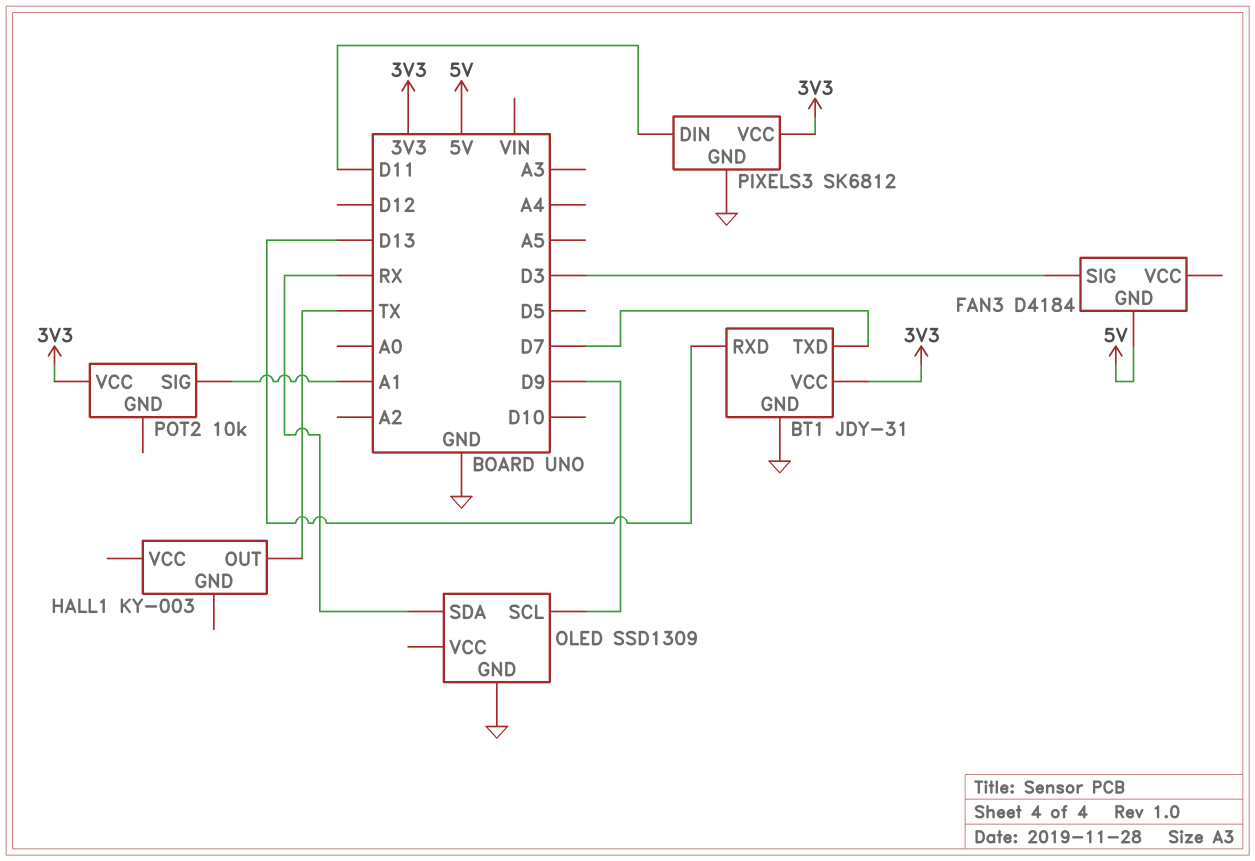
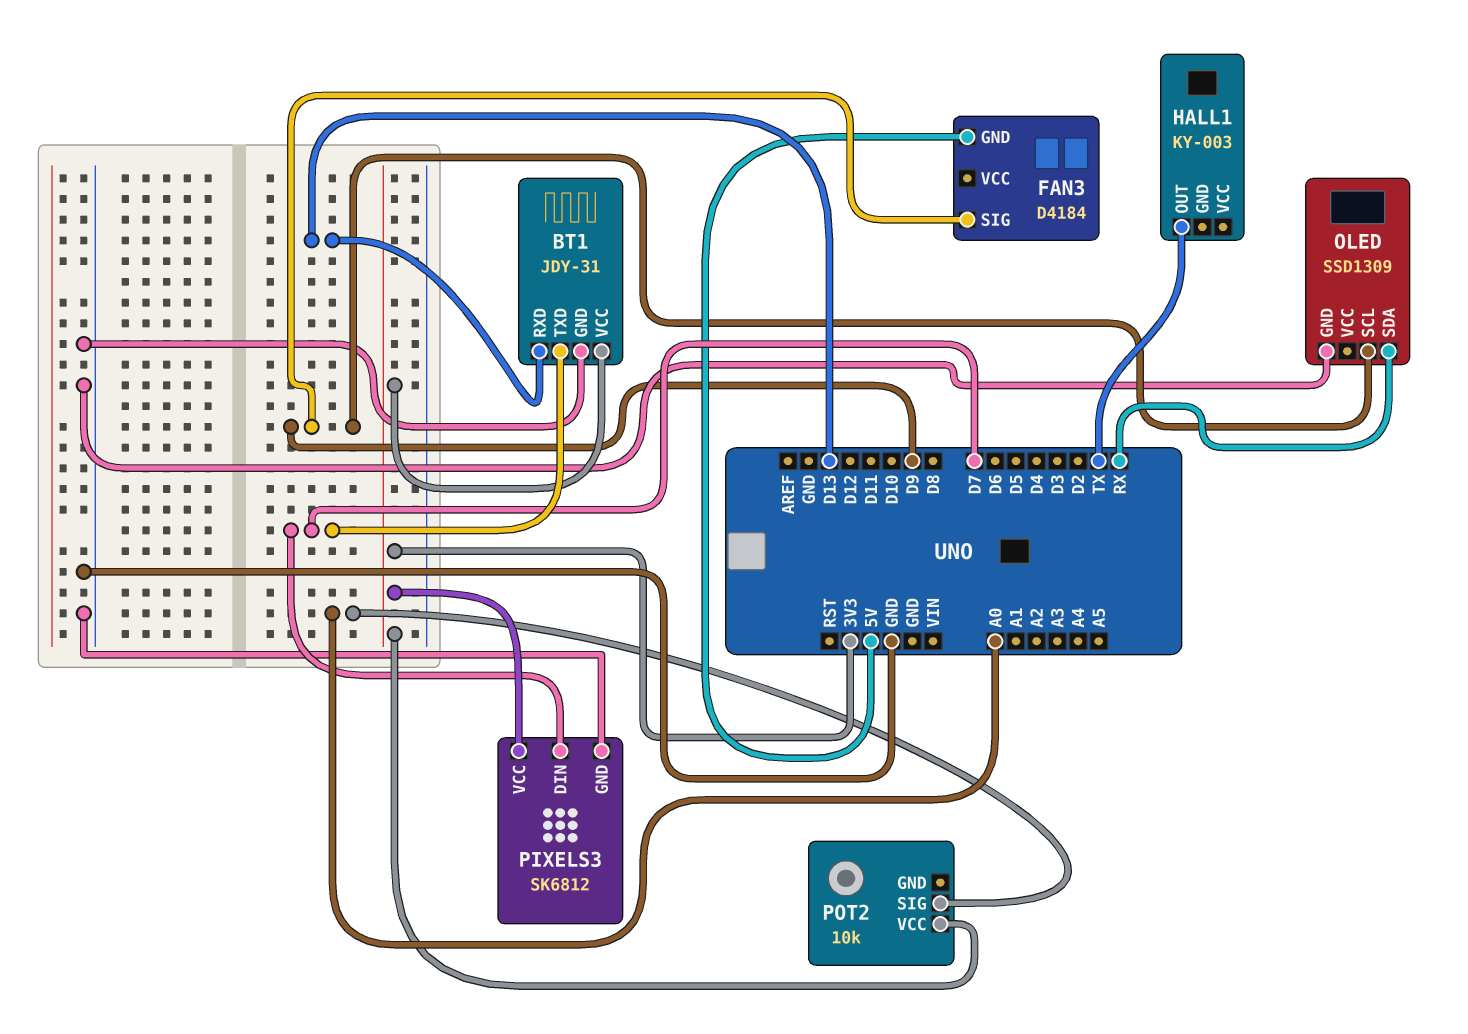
FAN3 pin SIG: D3 -> D9
PIXELS3 pin DIN: D11 -> D7
POT2 pin SIG: A1 -> A0

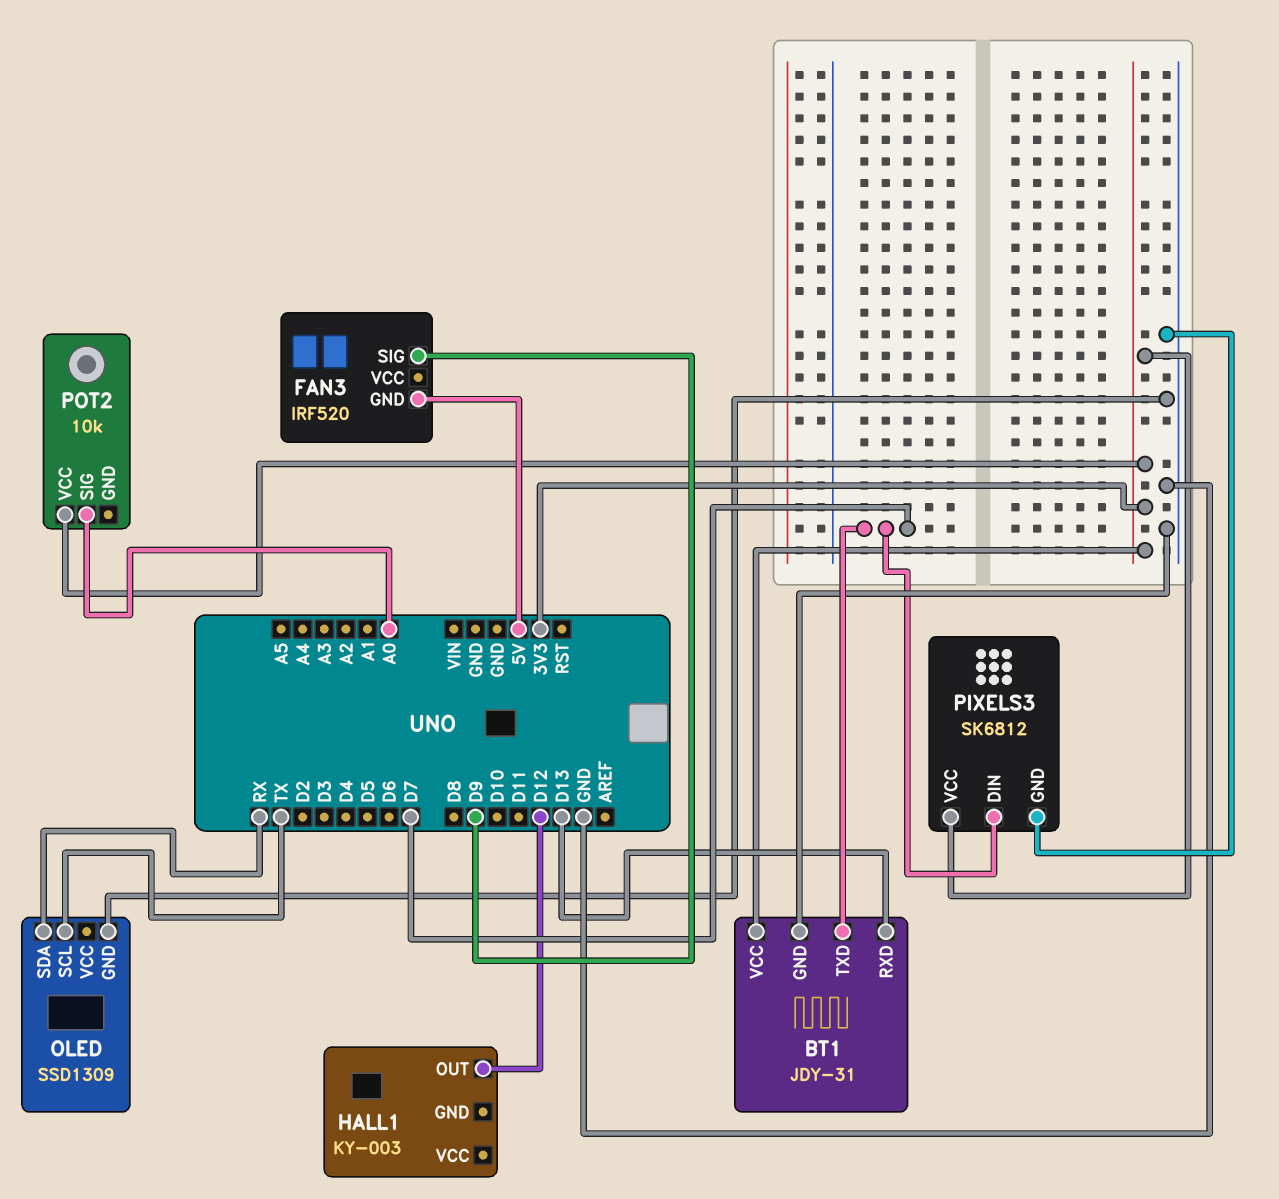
FAN3: D4184 -> IRF520
HALL1 pin OUT: TX -> D12
OLED pin SCL: D9 -> TX

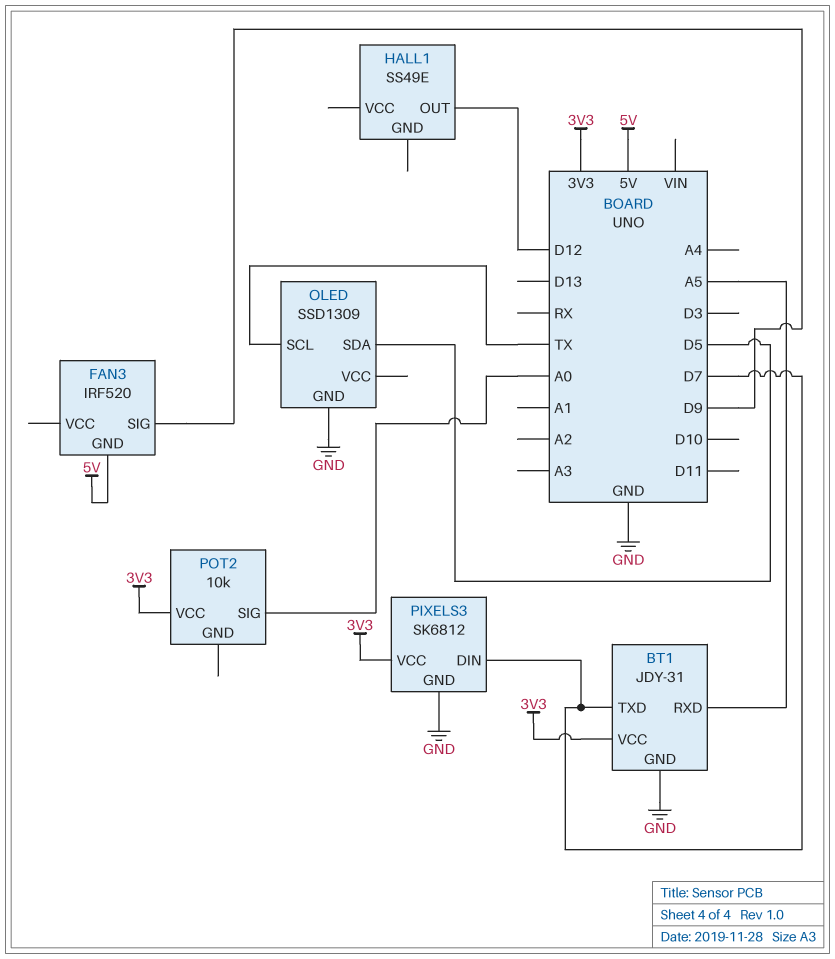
BT1 pin RXD: D13 -> A5
HALL1: KY-003 -> SS49E
OLED pin SDA: RX -> D5

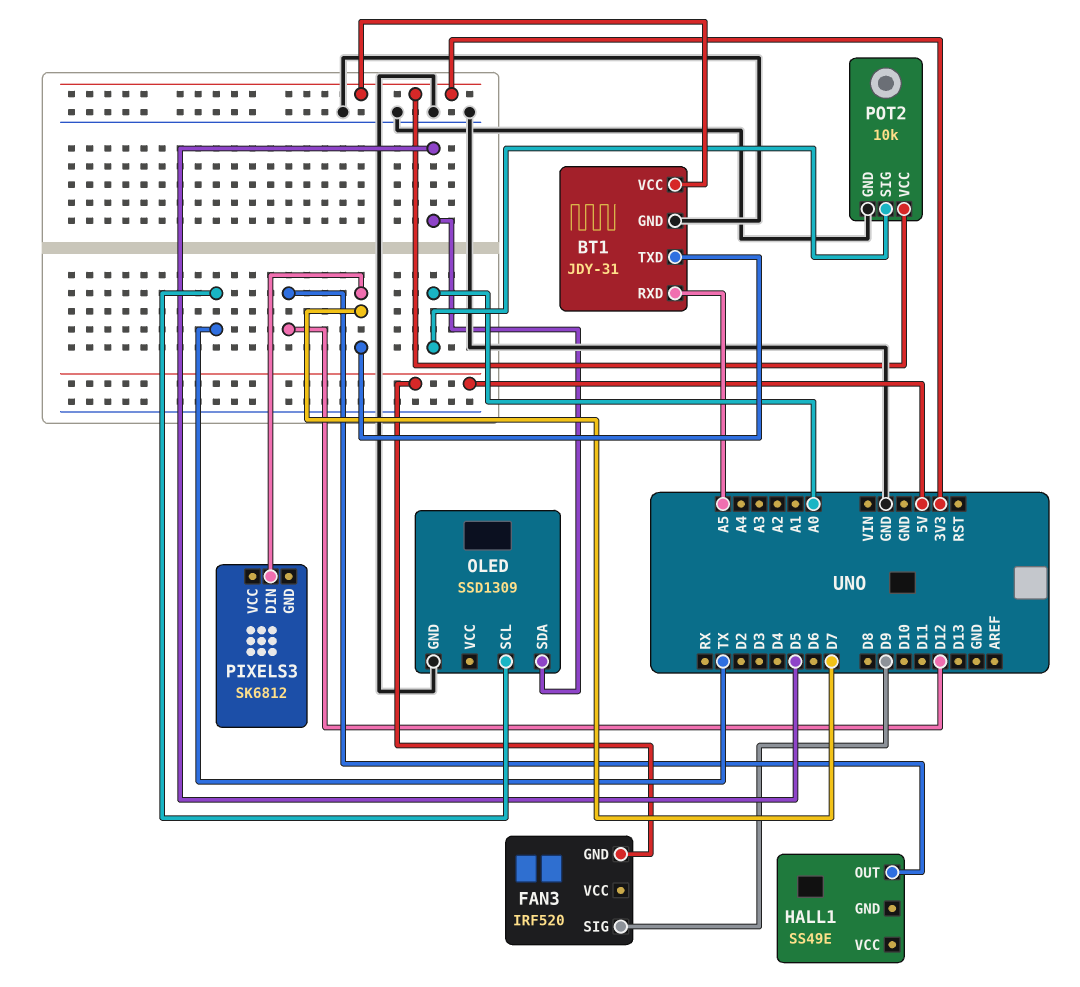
PIXELS3 pin GND: GND -> none
PIXELS3 pin VCC: 3V3 -> none
POT2 pin GND: none -> GND

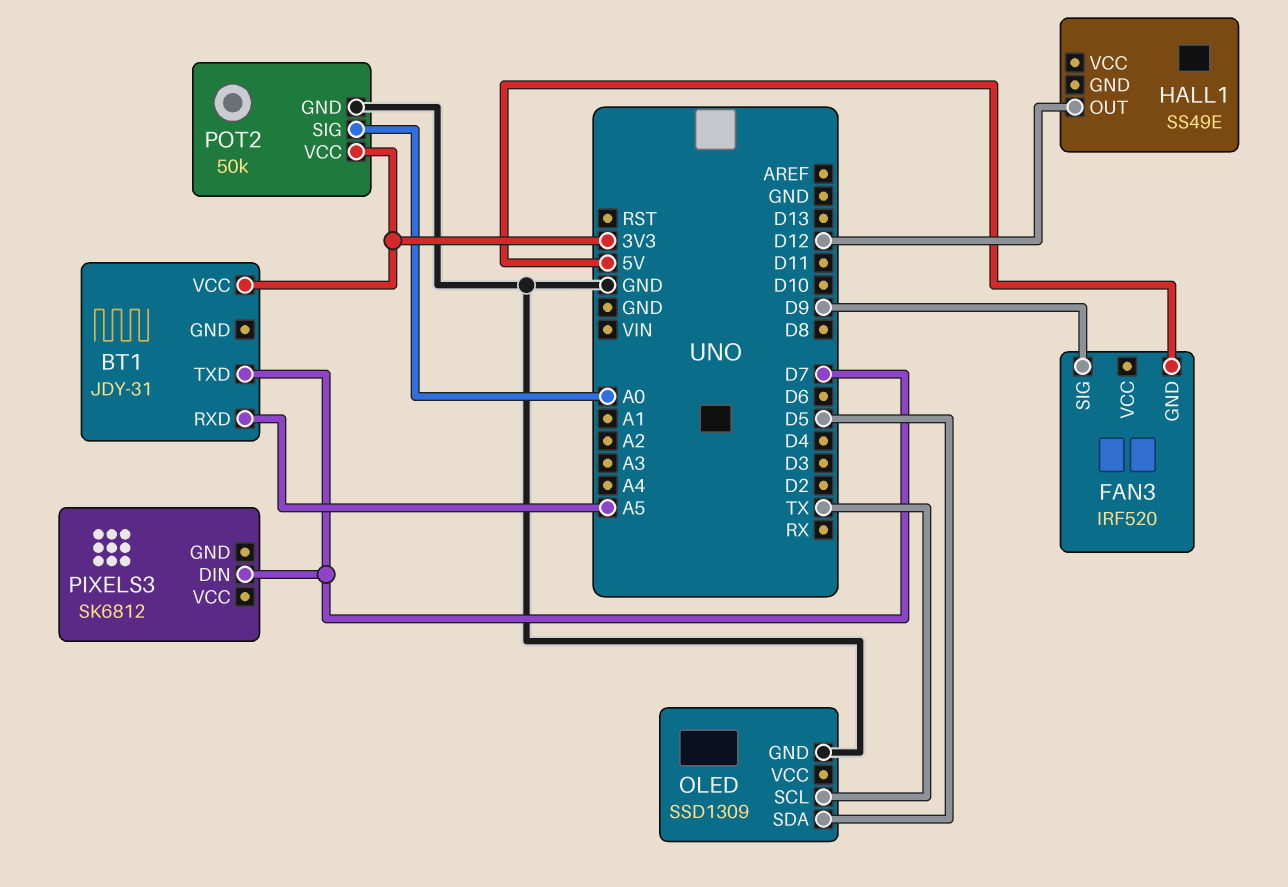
BT1 pin GND: GND -> none
POT2: 10k -> 50k

